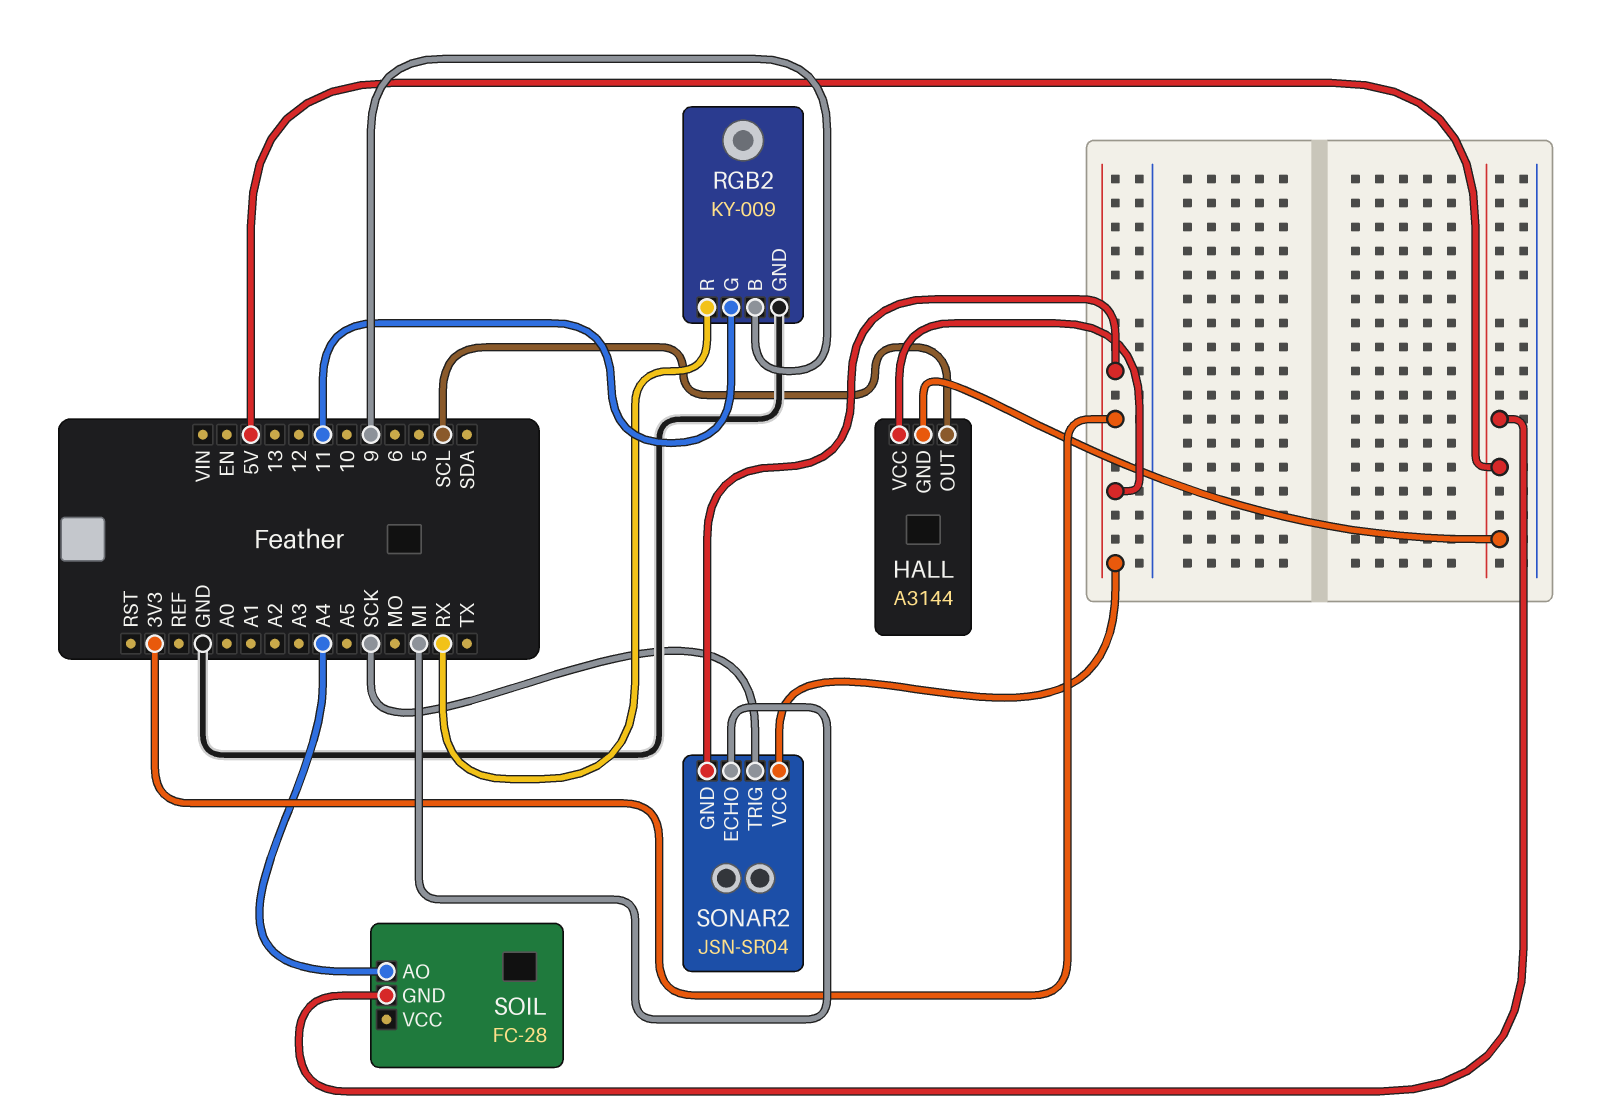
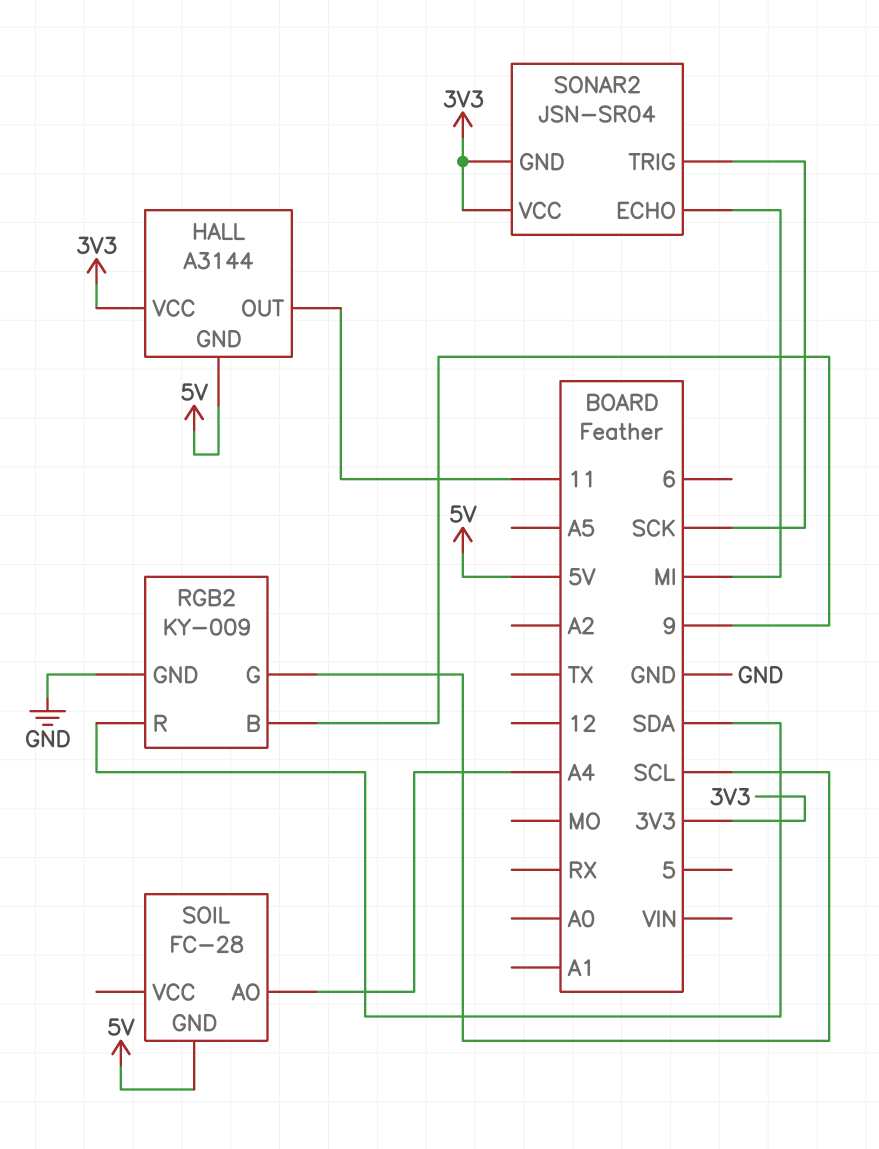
HALL pin OUT: SCL -> 11
RGB2 pin G: 11 -> SCL
RGB2 pin R: RX -> SDA

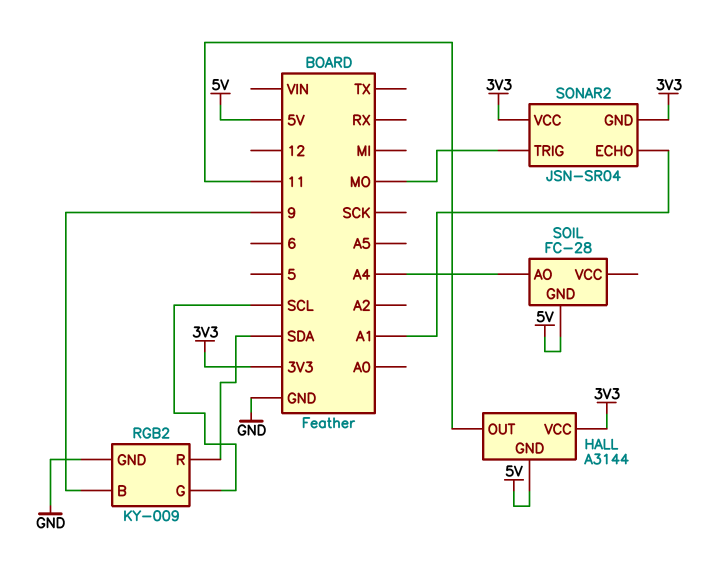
SONAR2 pin ECHO: MI -> A1
SONAR2 pin TRIG: SCK -> MO

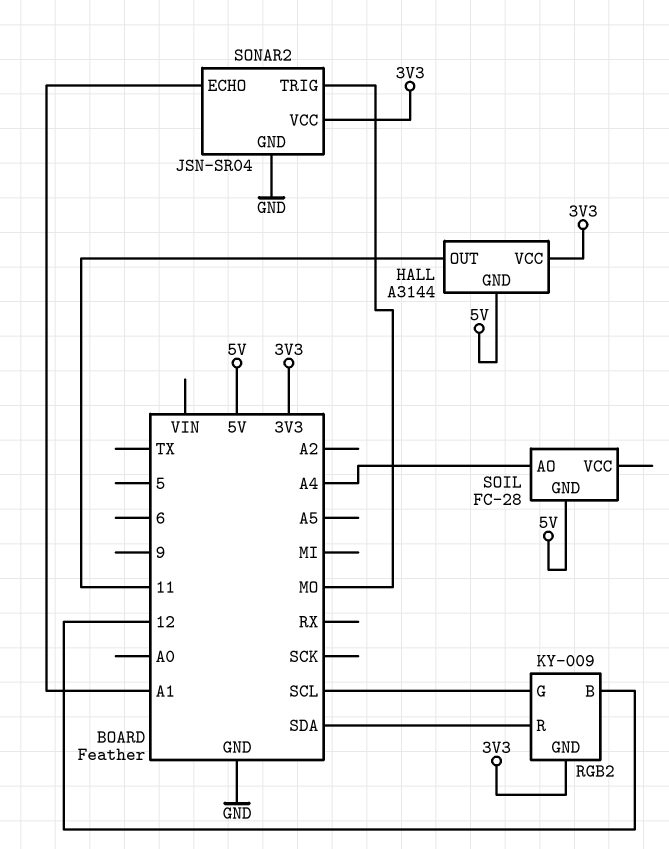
RGB2 pin B: 9 -> 12
RGB2 pin GND: GND -> 3V3
SONAR2 pin GND: 3V3 -> GND

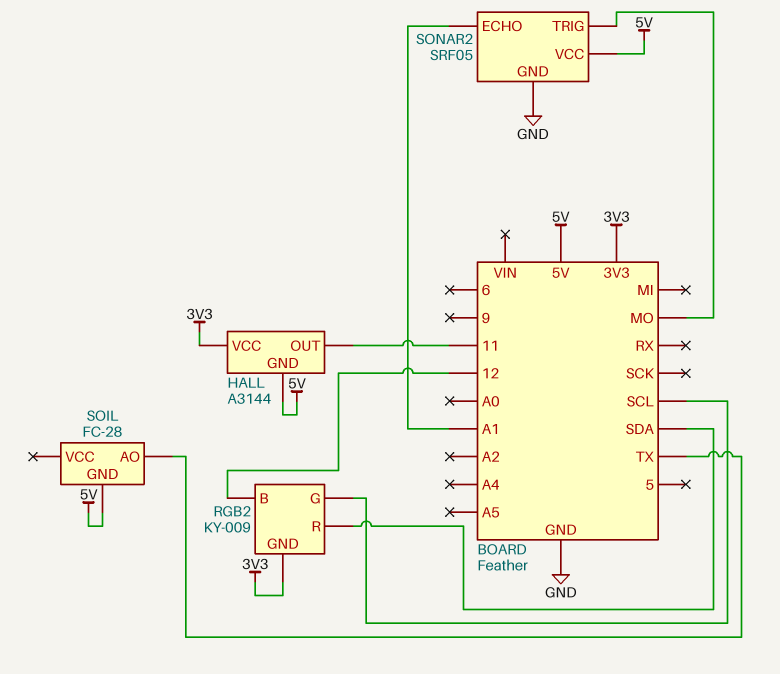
SOIL pin AO: A4 -> TX
SONAR2: JSN-SR04 -> SRF05
SONAR2 pin VCC: 3V3 -> 5V

